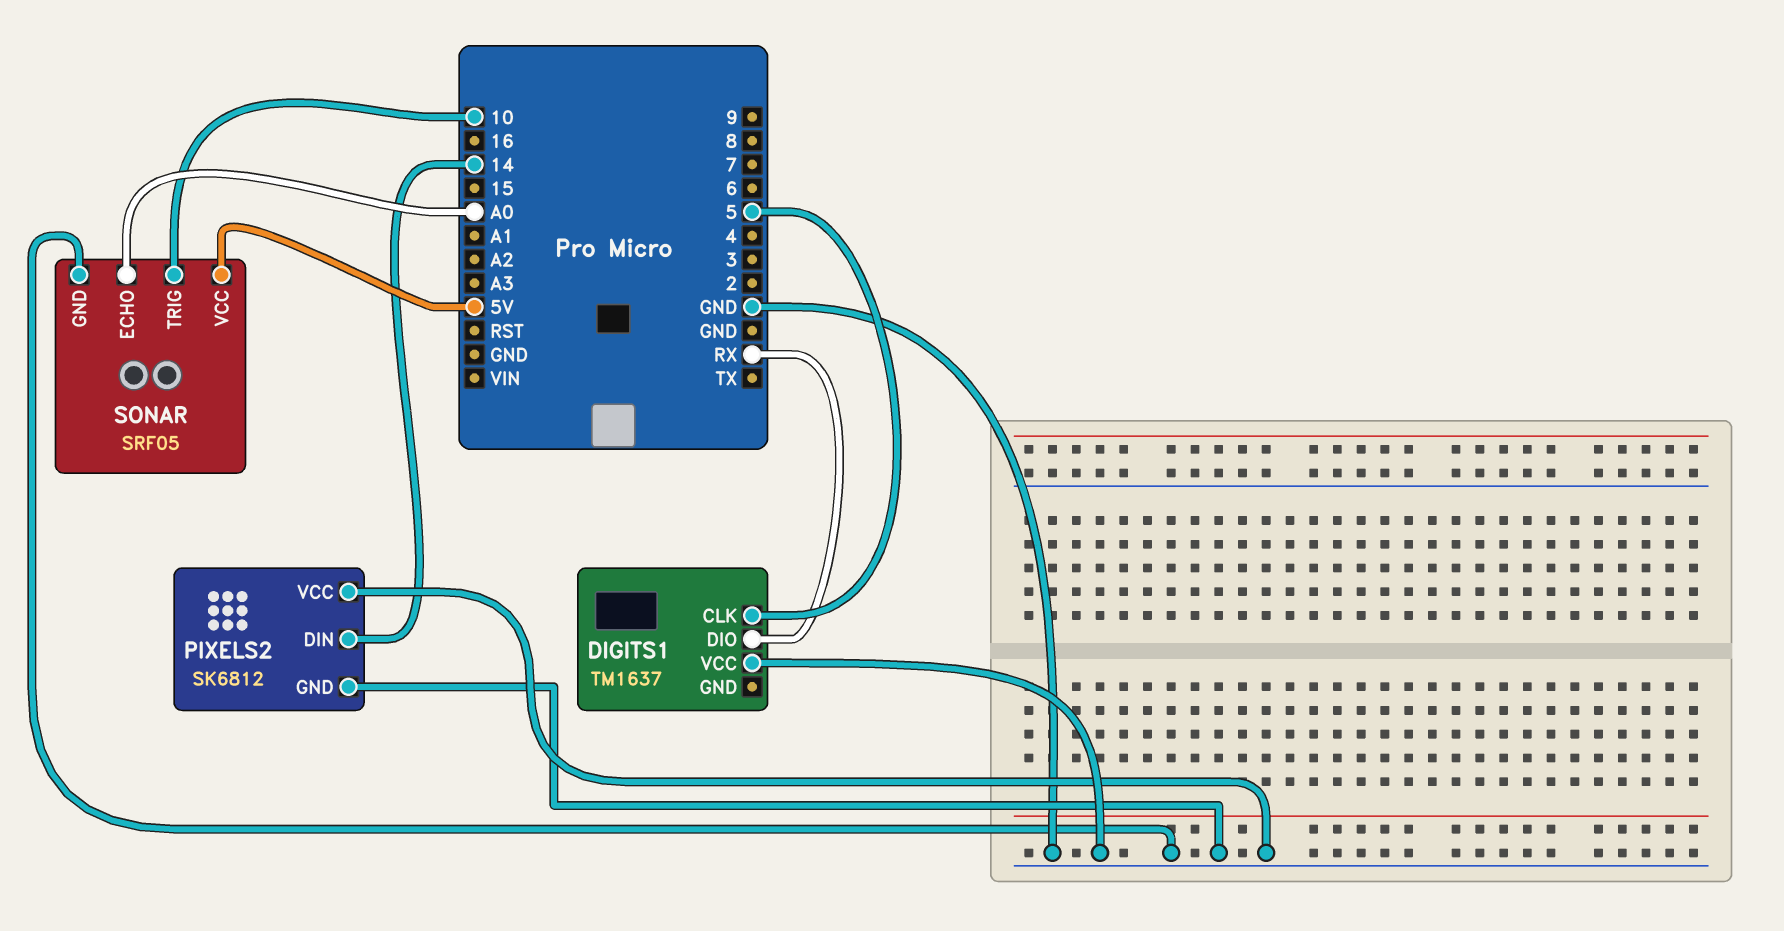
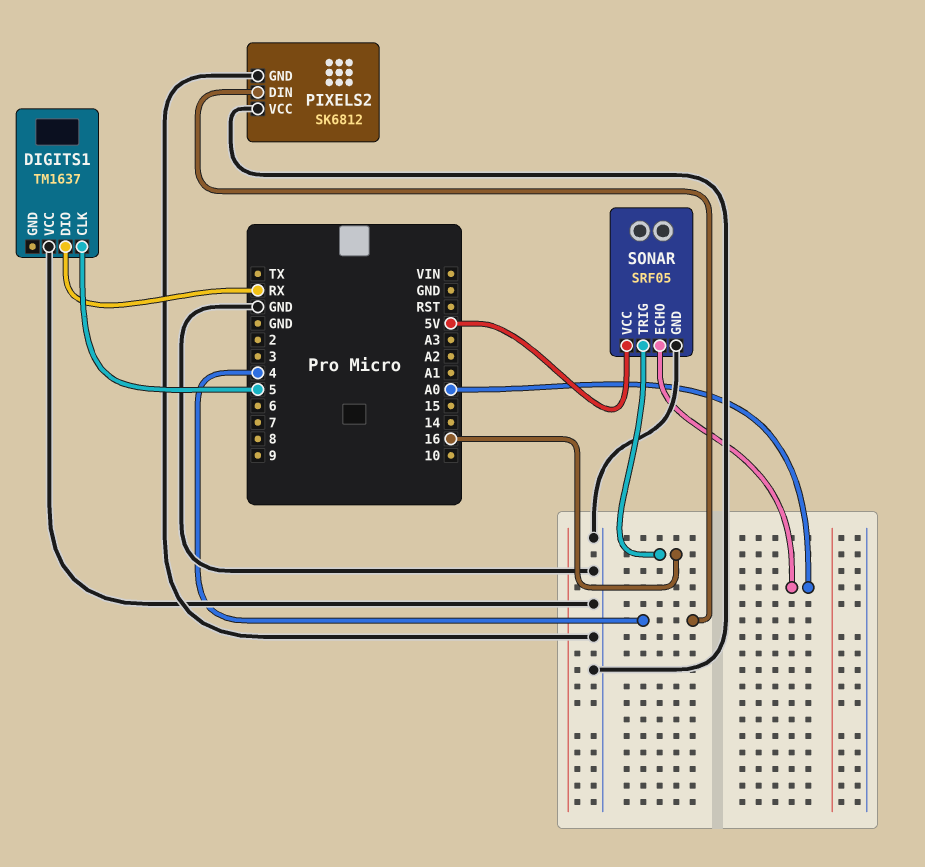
PIXELS2 pin DIN: 14 -> 4
SONAR pin TRIG: 10 -> 16

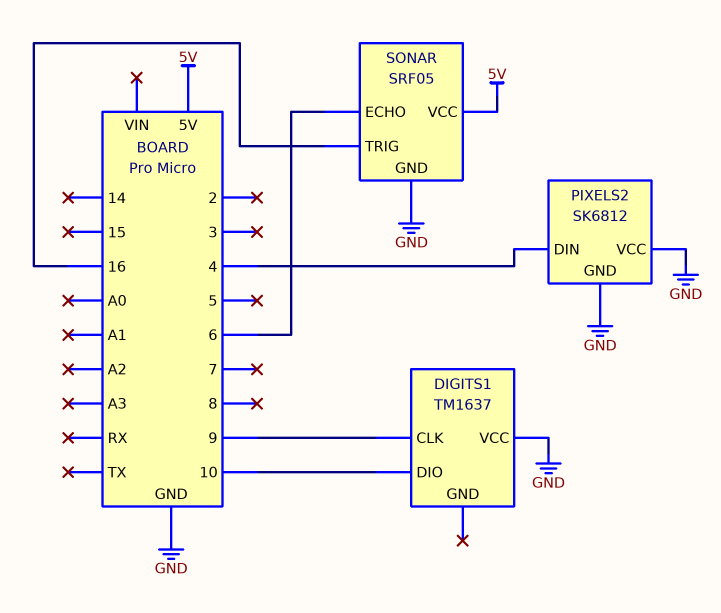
DIGITS1 pin CLK: 5 -> 9
DIGITS1 pin DIO: RX -> 10
SONAR pin ECHO: A0 -> 6

